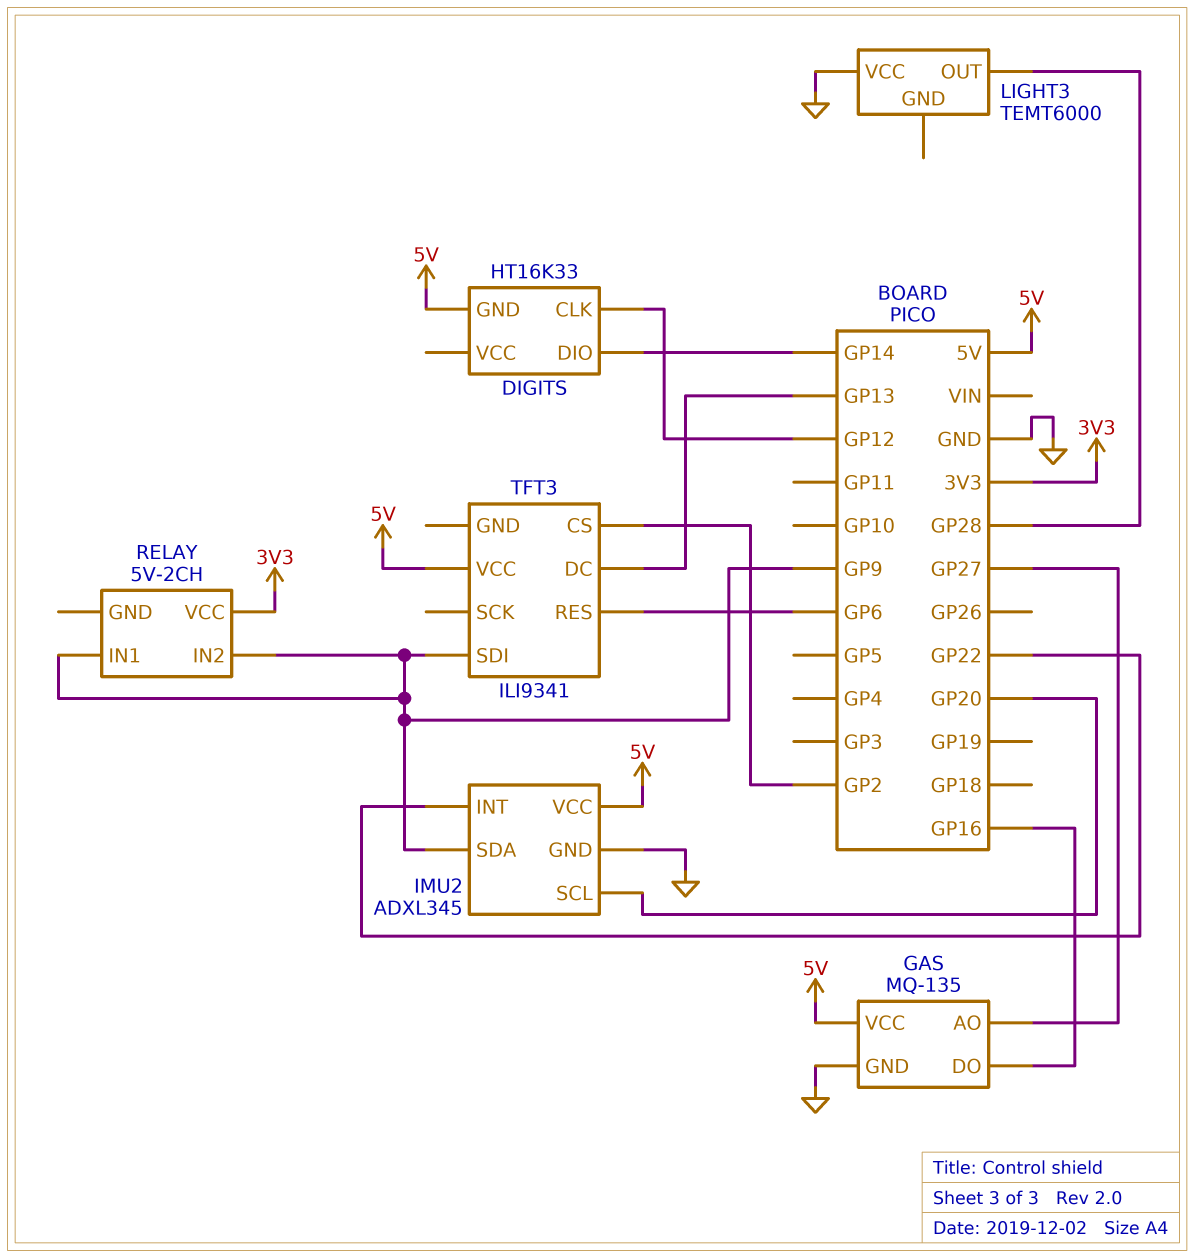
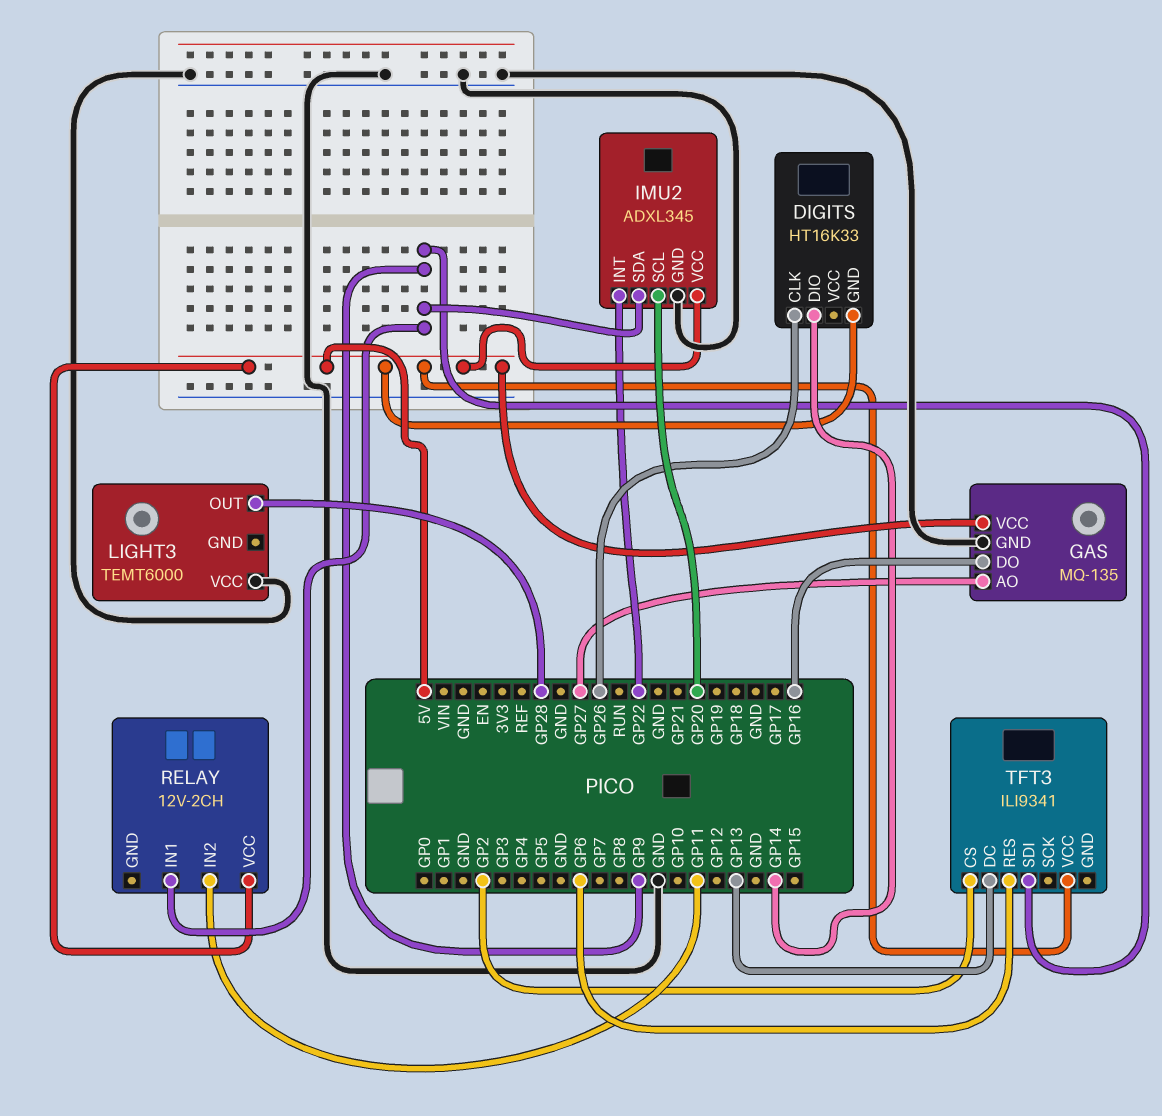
DIGITS pin CLK: GP12 -> GP26
RELAY: 5V-2CH -> 12V-2CH
RELAY pin IN2: GP9 -> GP11
RELAY pin VCC: 3V3 -> 5V

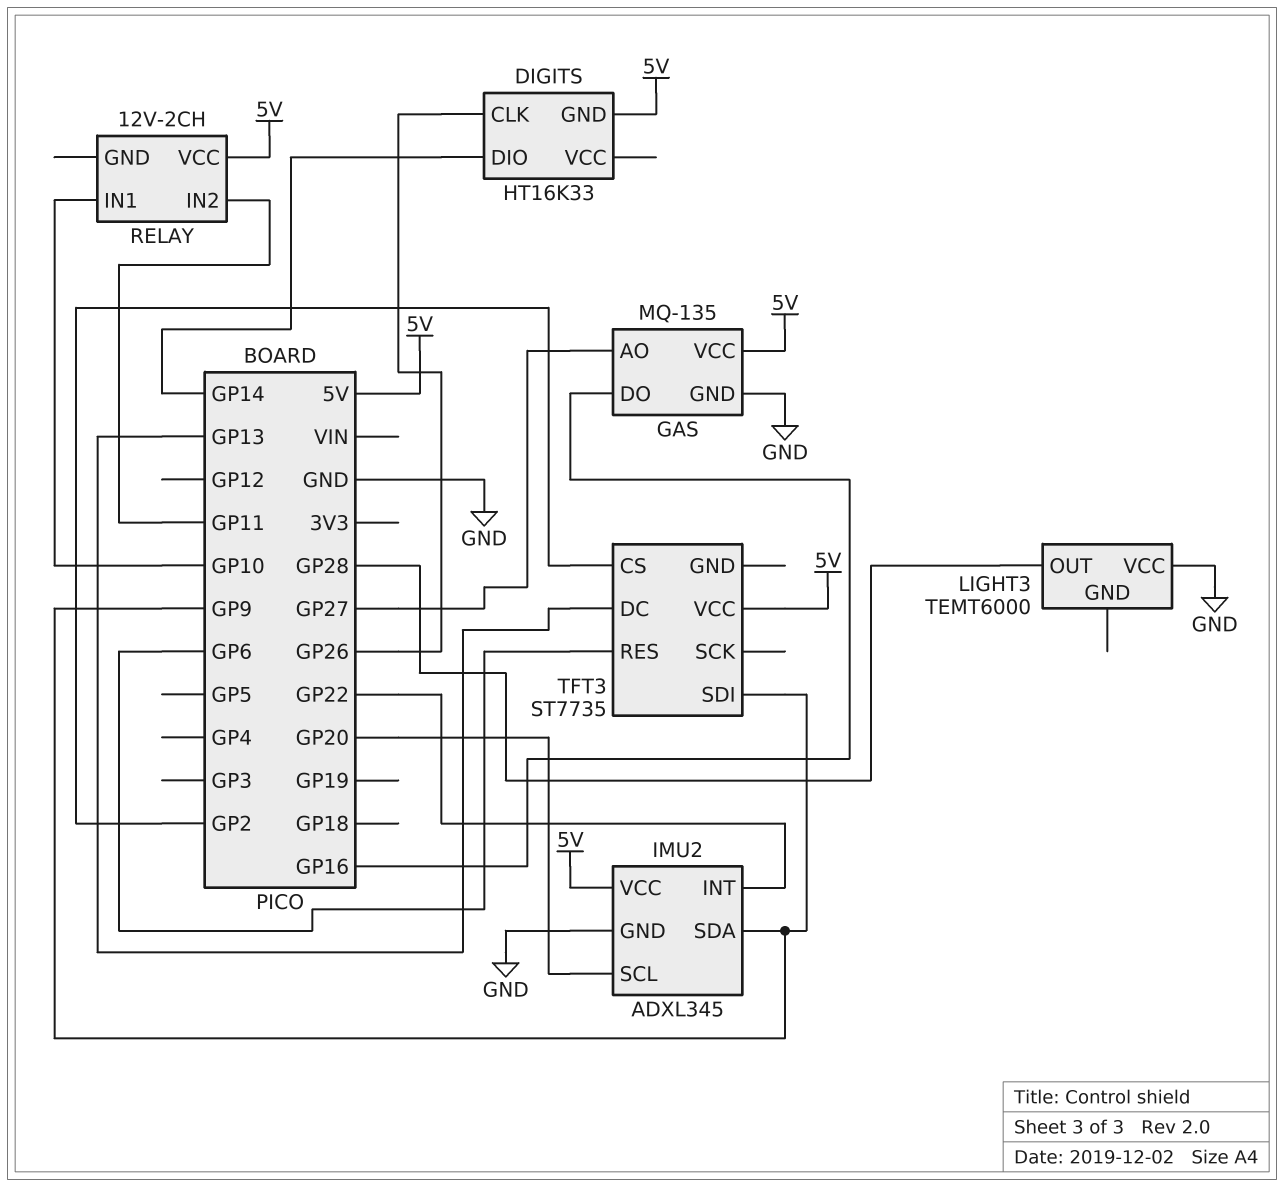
RELAY pin IN1: GP9 -> GP10
TFT3: ILI9341 -> ST7735

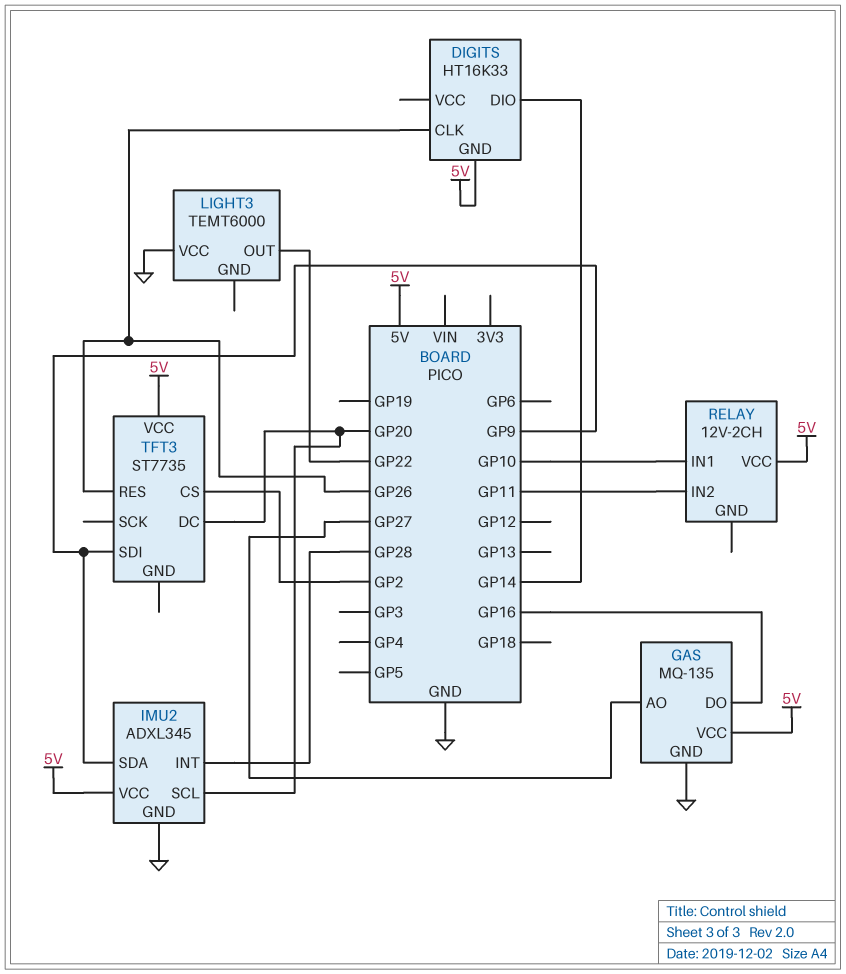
IMU2 pin INT: GP22 -> GP28
LIGHT3 pin OUT: GP28 -> GP22
TFT3 pin DC: GP13 -> GP20
TFT3 pin RES: GP6 -> GP26

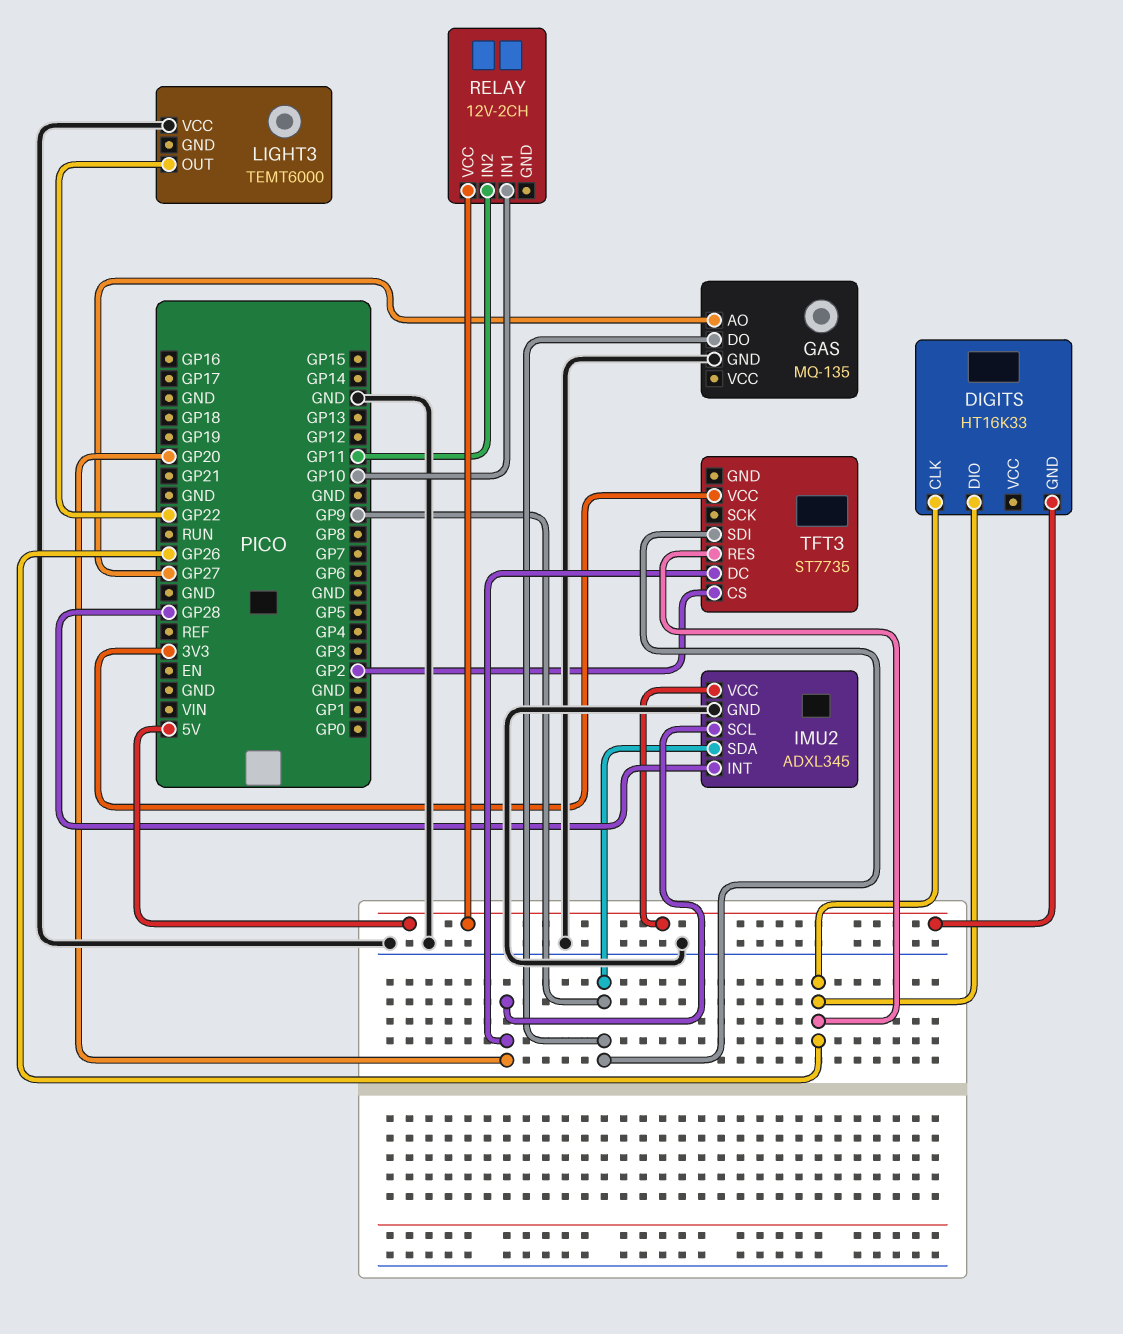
DIGITS pin DIO: GP14 -> GP26
GAS pin DO: GP16 -> GP9
GAS pin VCC: 5V -> none
TFT3 pin VCC: 5V -> 3V3

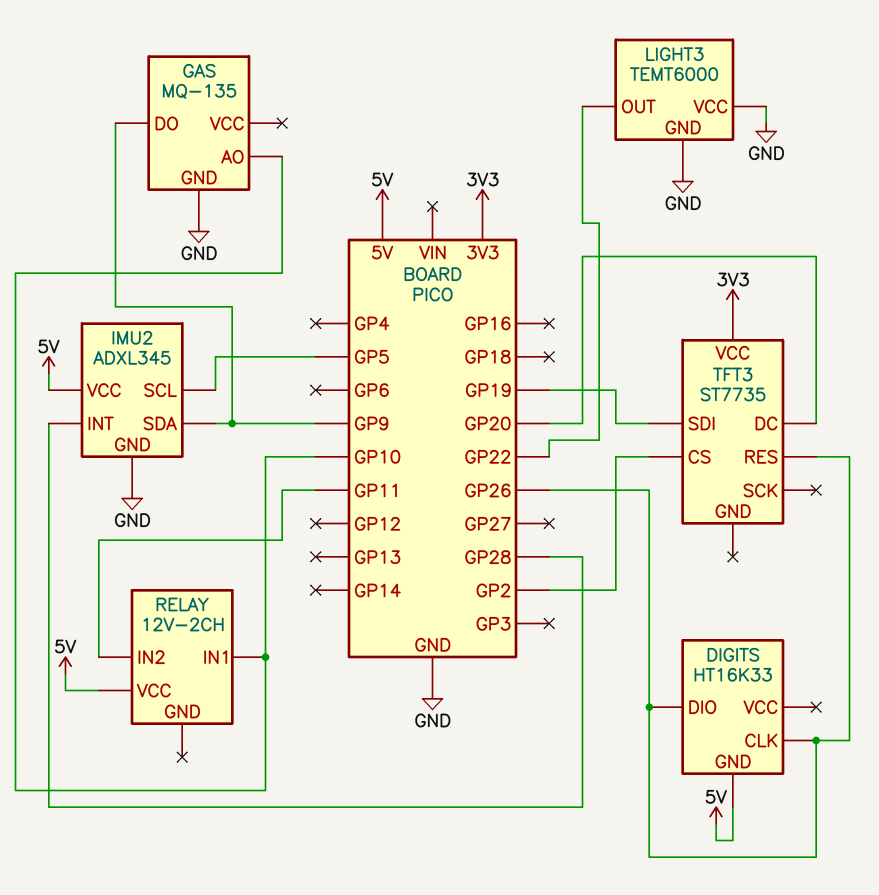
GAS pin AO: GP27 -> GP10
IMU2 pin SCL: GP20 -> GP5
LIGHT3 pin GND: none -> GND
TFT3 pin SDI: GP9 -> GP19

